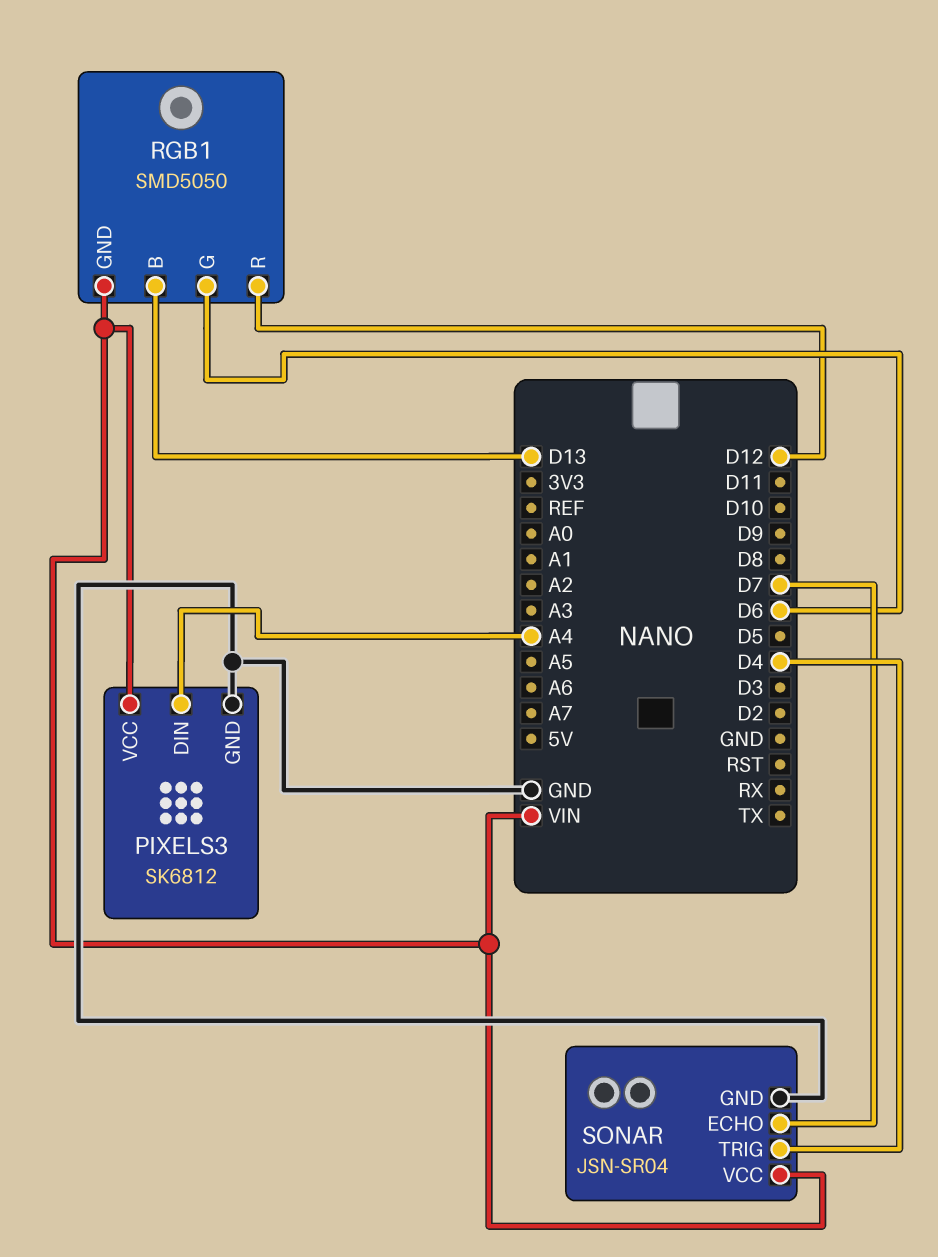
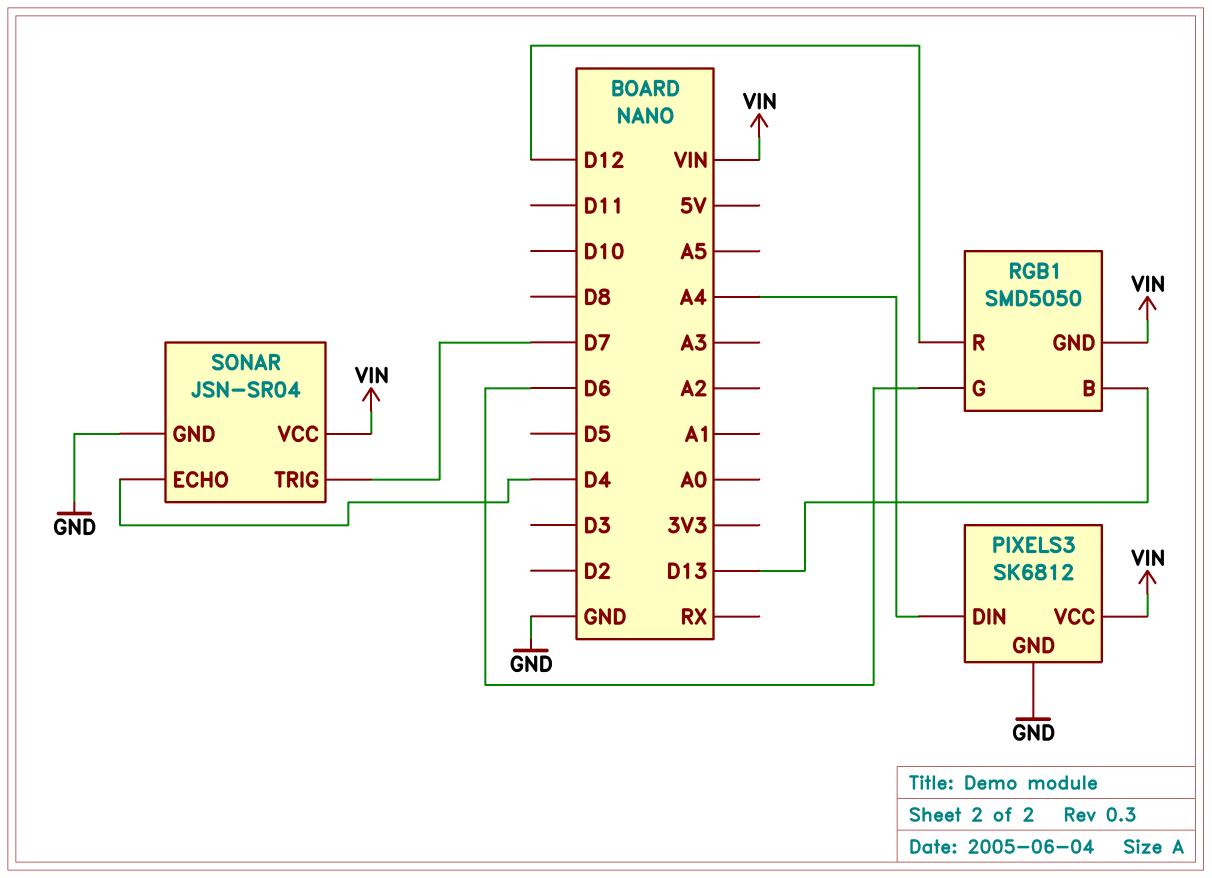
SONAR pin ECHO: D7 -> D4
SONAR pin TRIG: D4 -> D7

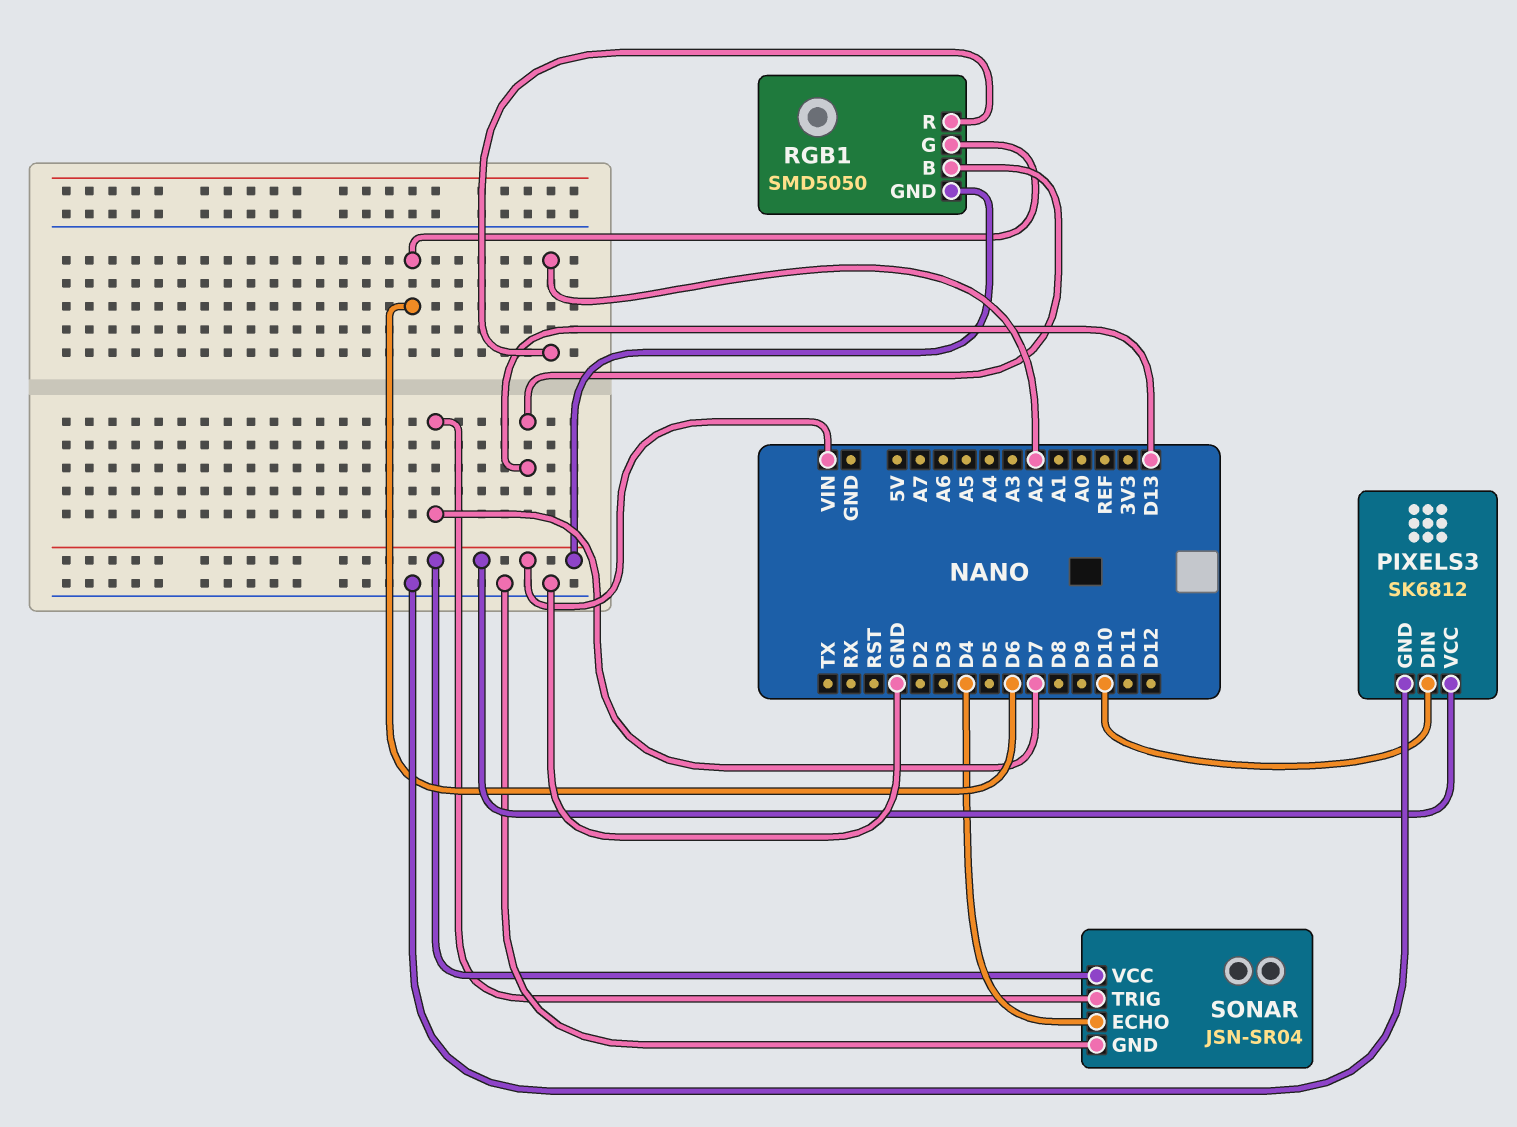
PIXELS3 pin DIN: A4 -> D10
RGB1 pin R: D12 -> A2

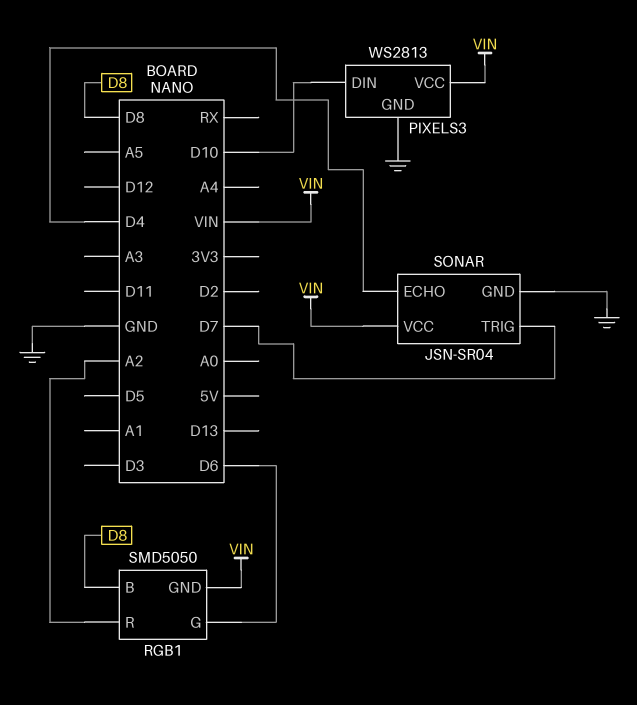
PIXELS3: SK6812 -> WS2813
RGB1 pin B: D13 -> D8

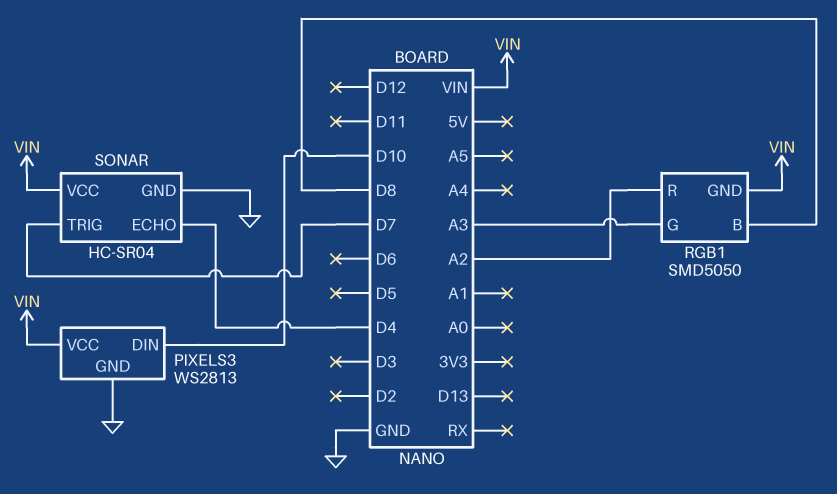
RGB1 pin G: D6 -> A3
SONAR: JSN-SR04 -> HC-SR04

